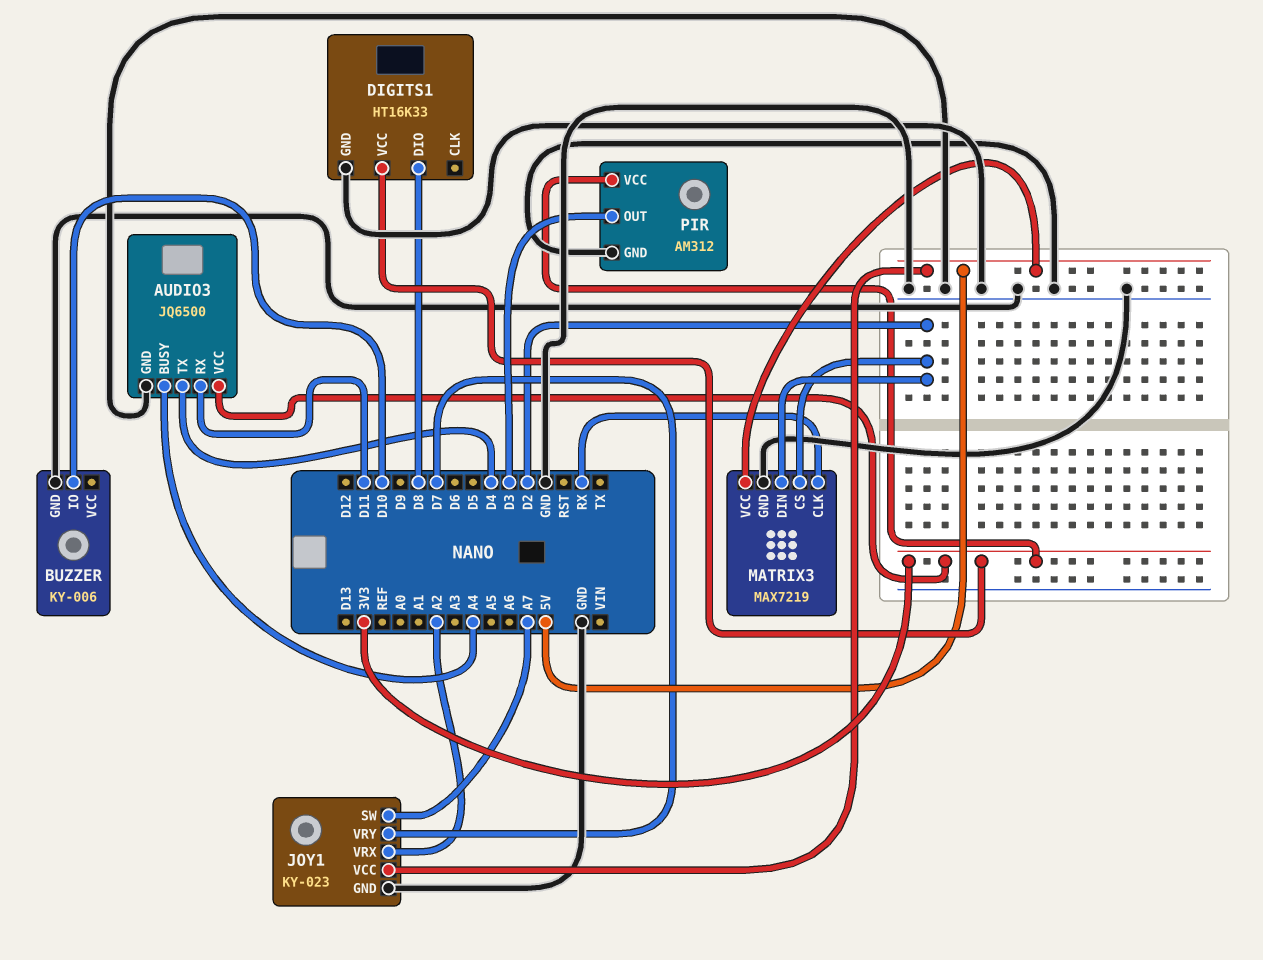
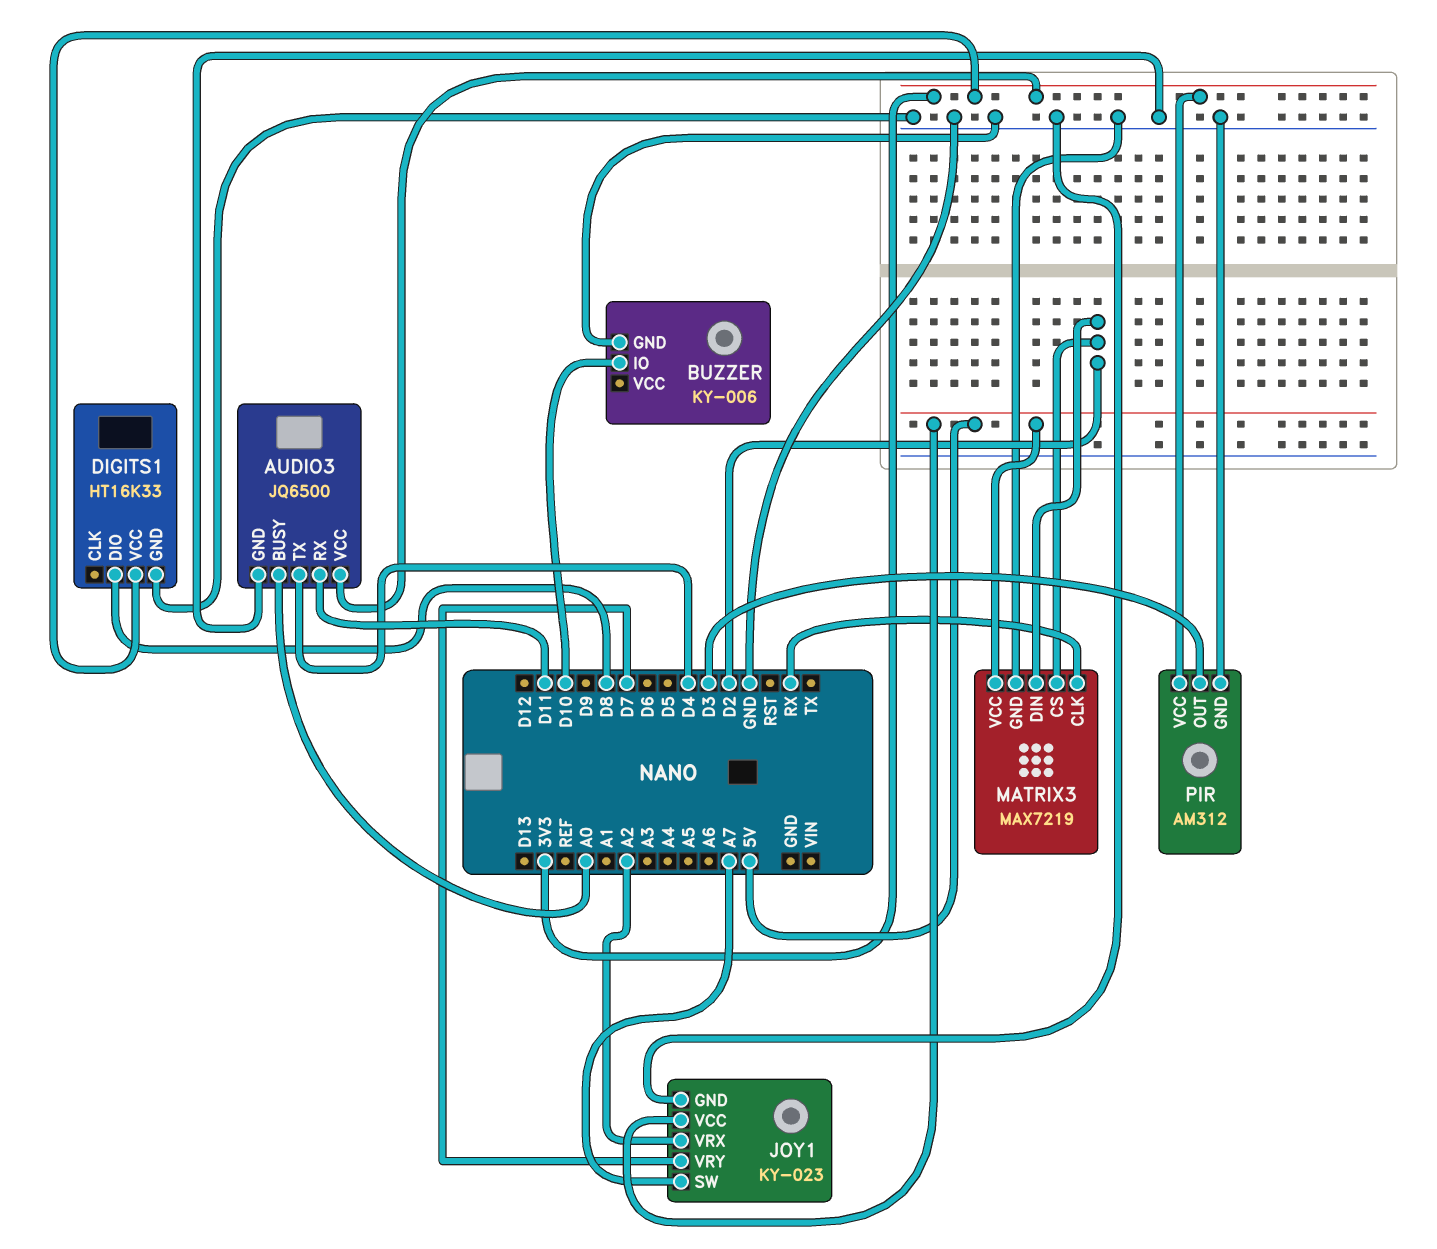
AUDIO3 pin BUSY: A4 -> A0

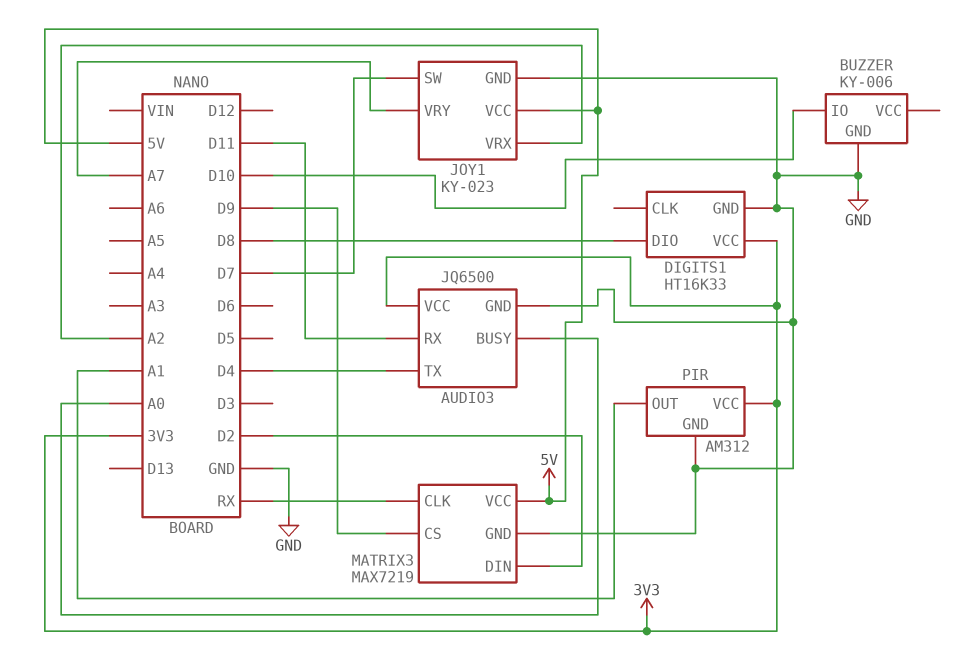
JOY1 pin SW: A7 -> D7
JOY1 pin VRY: D7 -> A7
MATRIX3 pin CS: D2 -> D9
PIR pin OUT: D3 -> A1

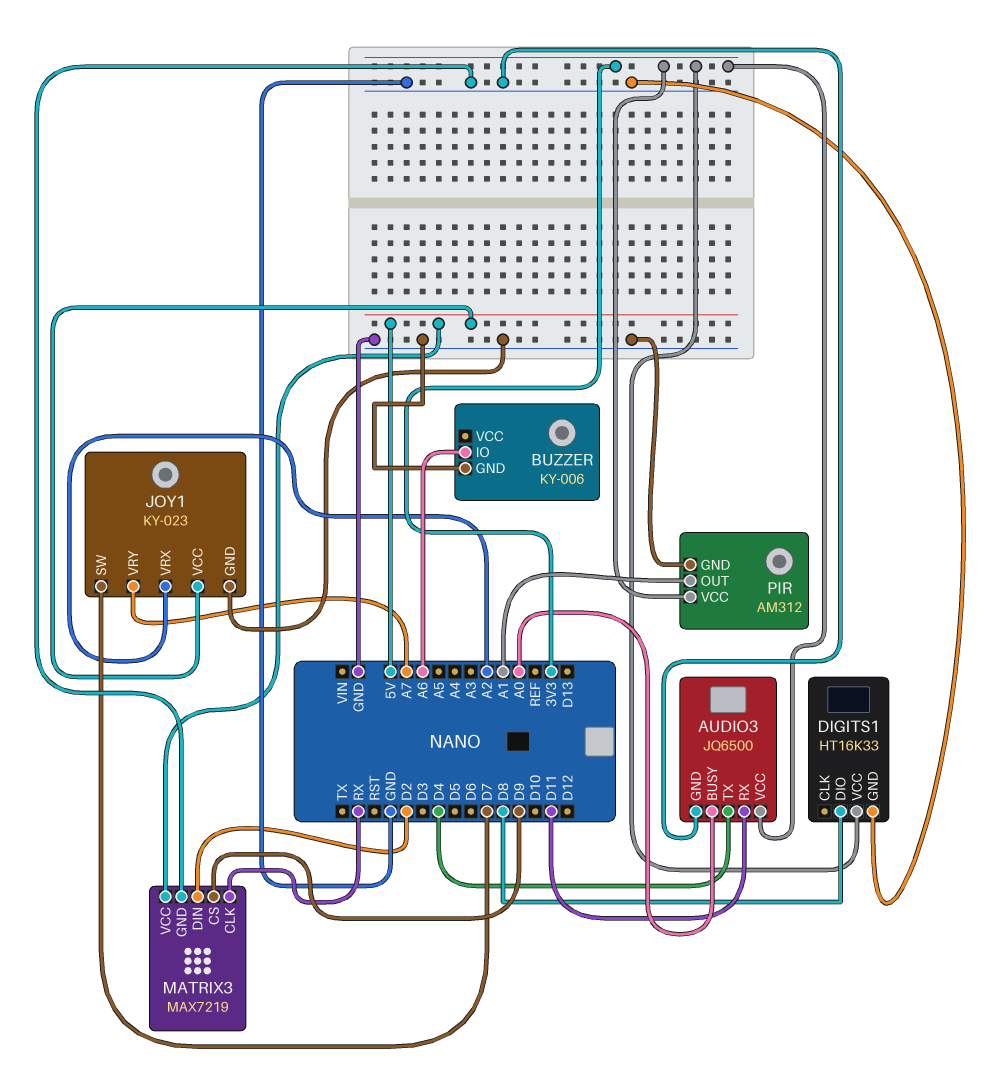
BUZZER pin IO: D10 -> A6

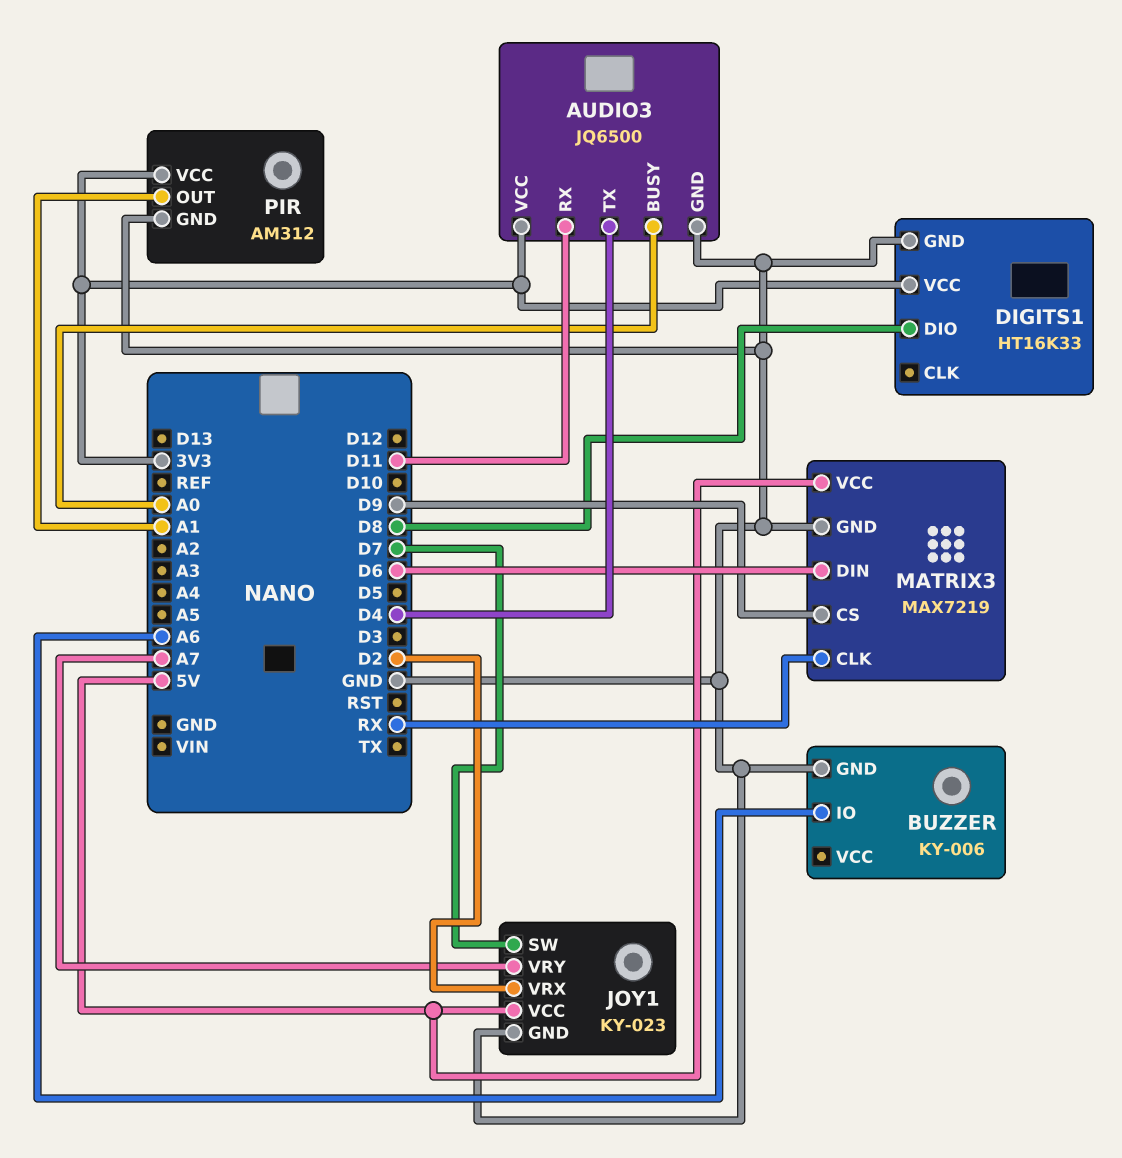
JOY1 pin VRX: A2 -> D2
MATRIX3 pin DIN: D2 -> D6

